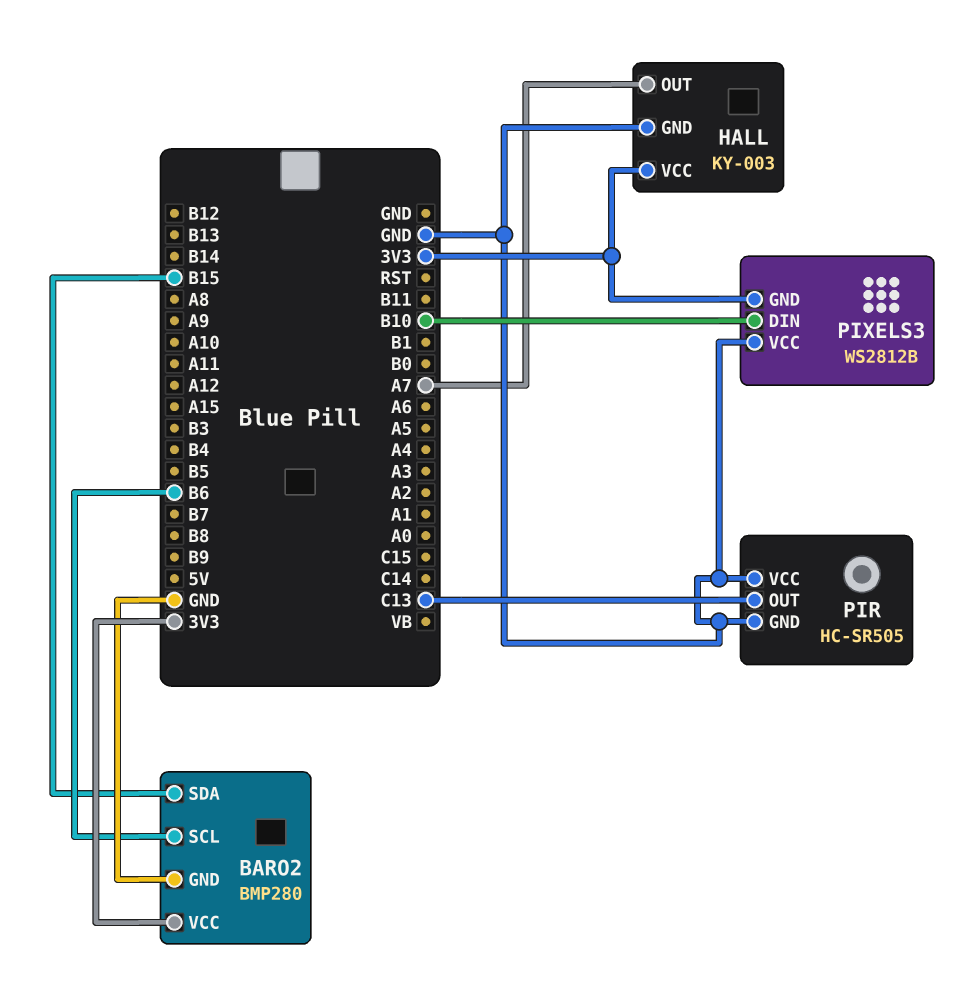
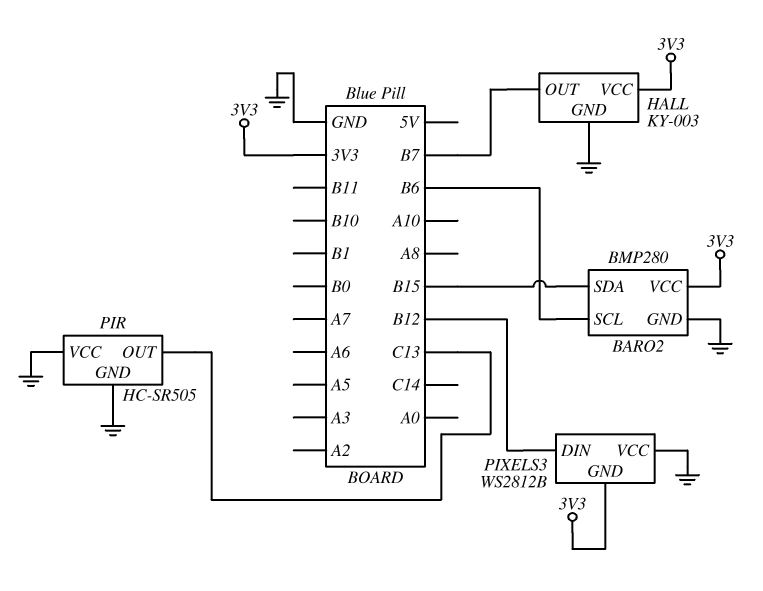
HALL pin OUT: A7 -> B7
PIXELS3 pin DIN: B10 -> B12

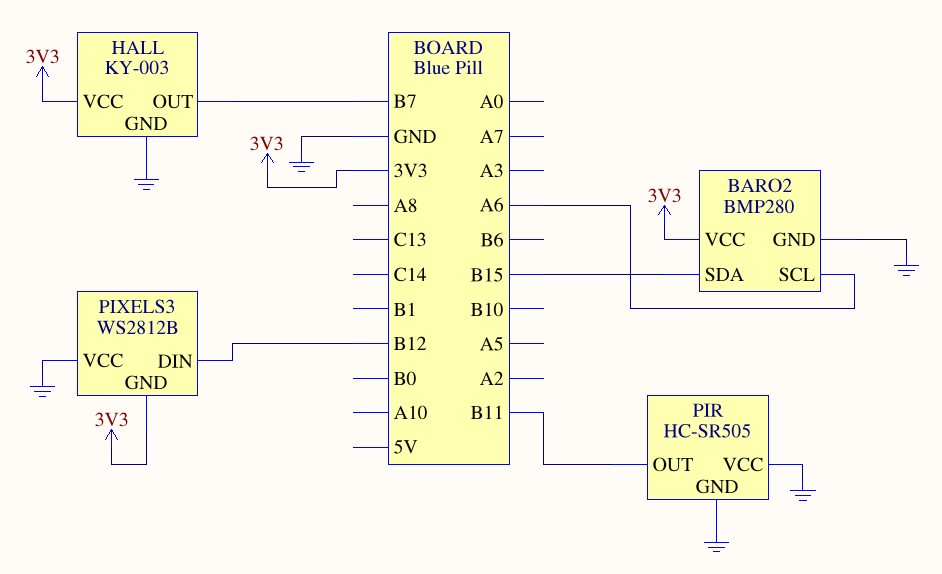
BARO2 pin SCL: B6 -> A6
PIR pin OUT: C13 -> B11

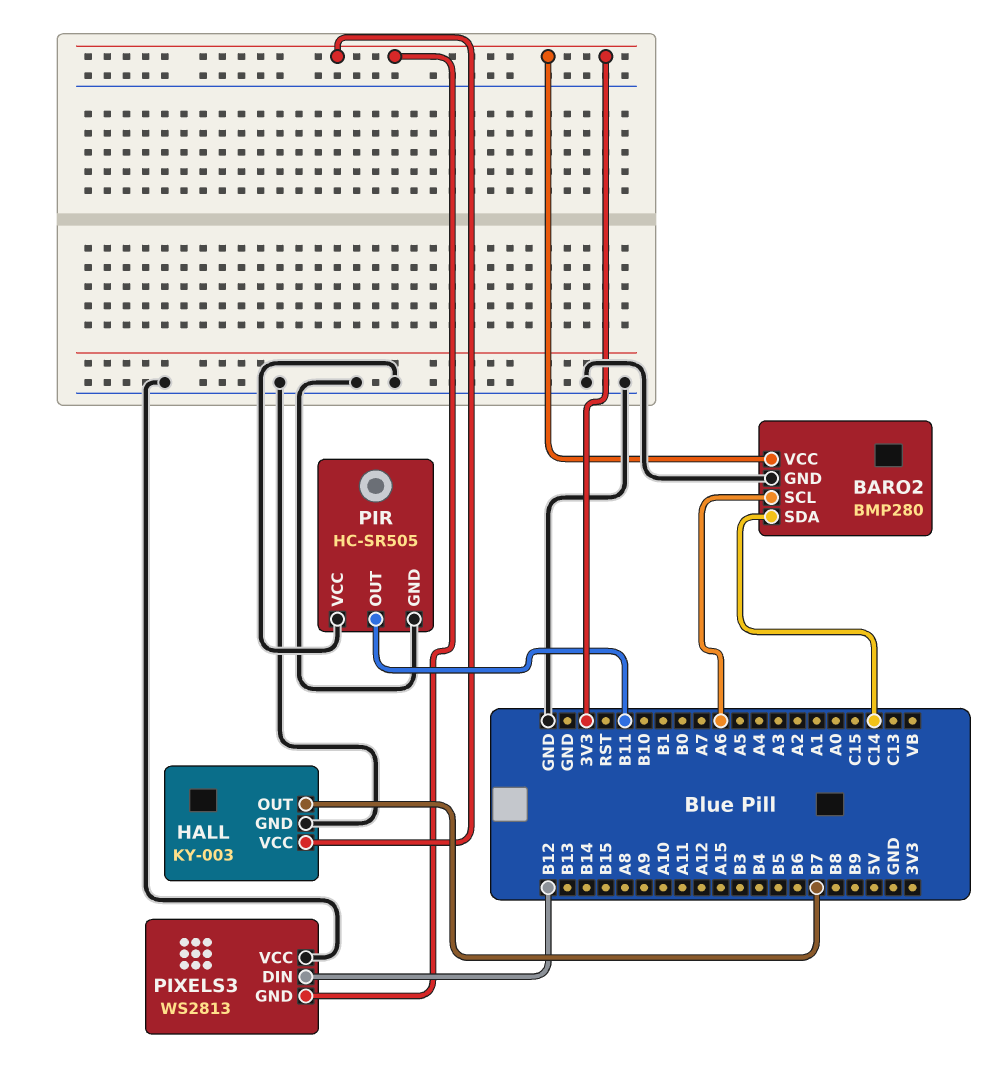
BARO2 pin SDA: B15 -> C14
PIXELS3: WS2812B -> WS2813

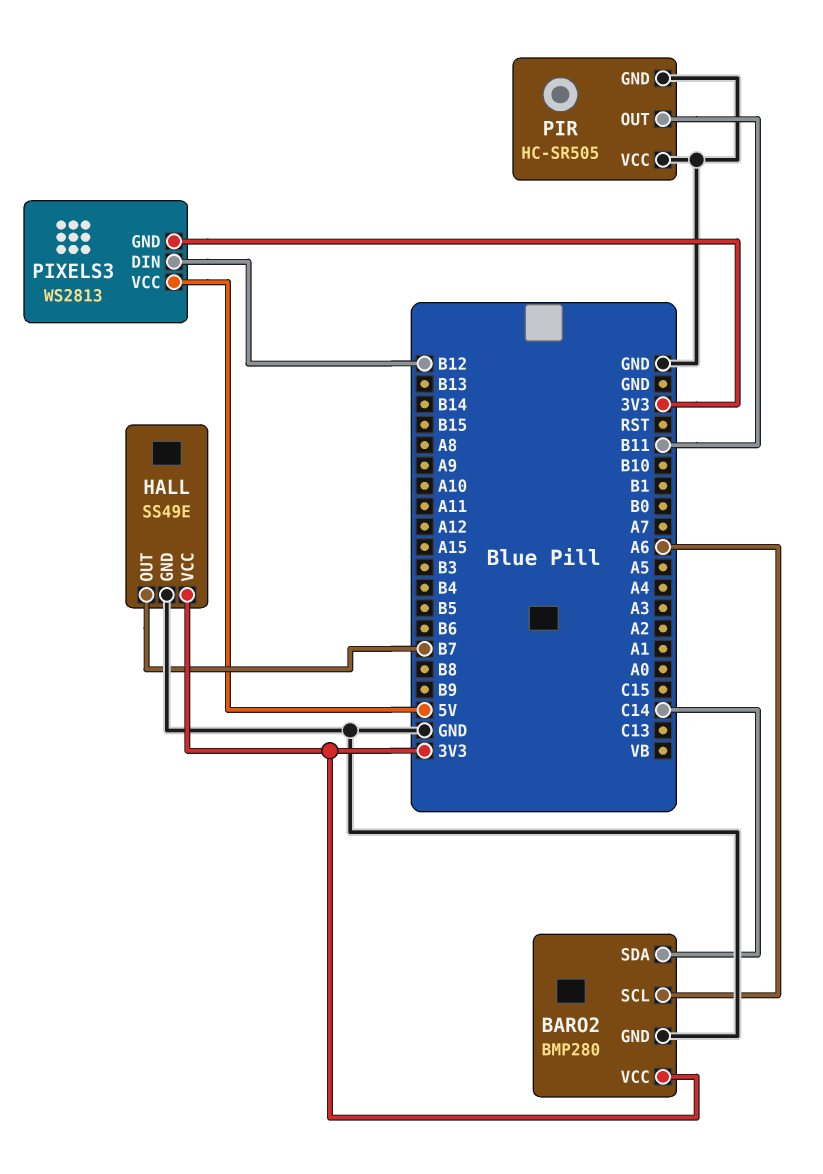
HALL: KY-003 -> SS49E
PIXELS3 pin VCC: GND -> 5V

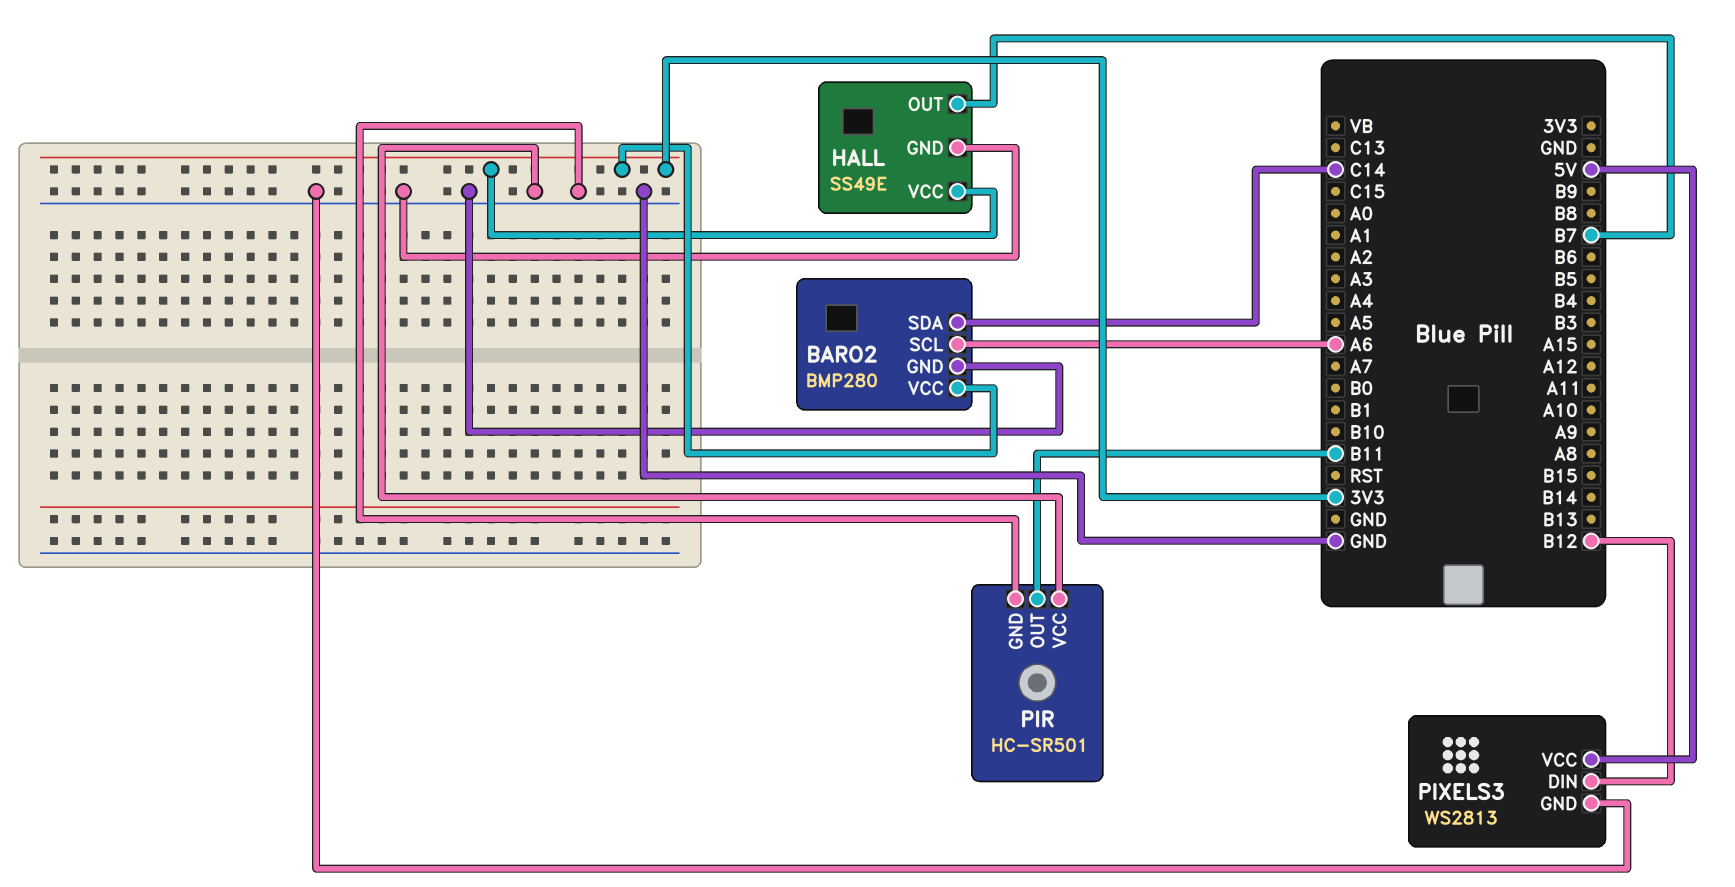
PIR: HC-SR505 -> HC-SR501
PIXELS3 pin GND: 3V3 -> GND

